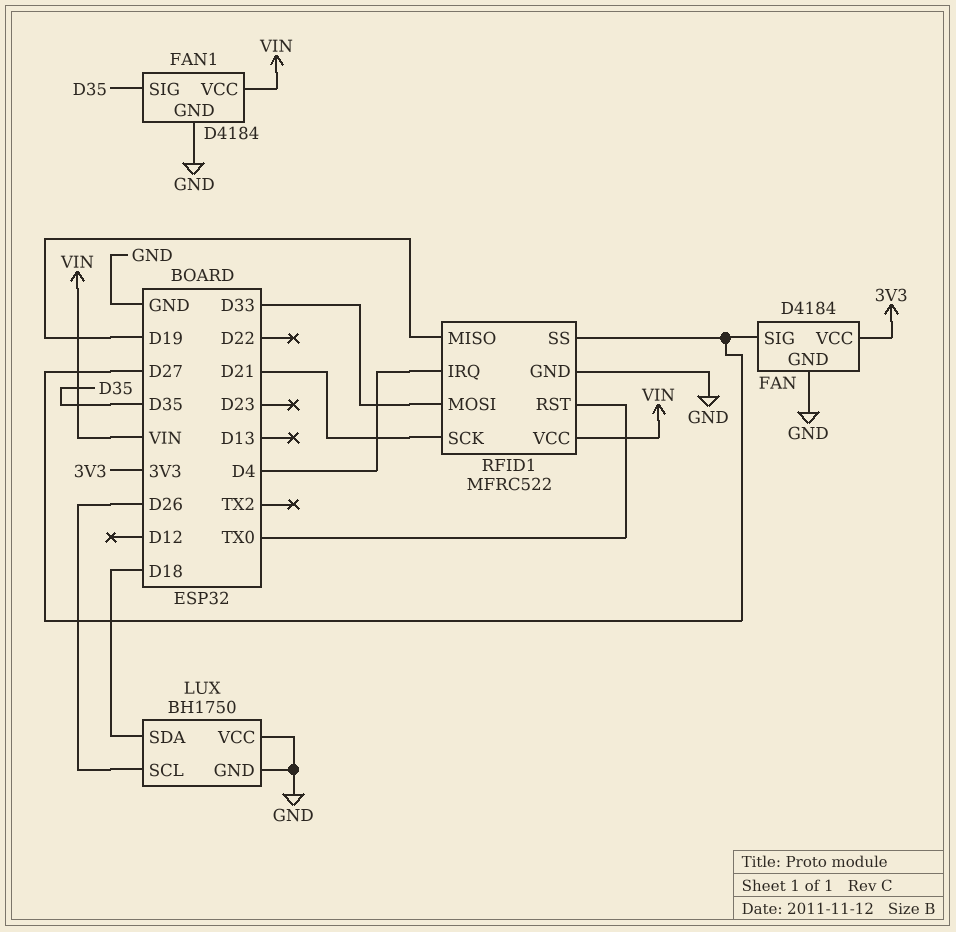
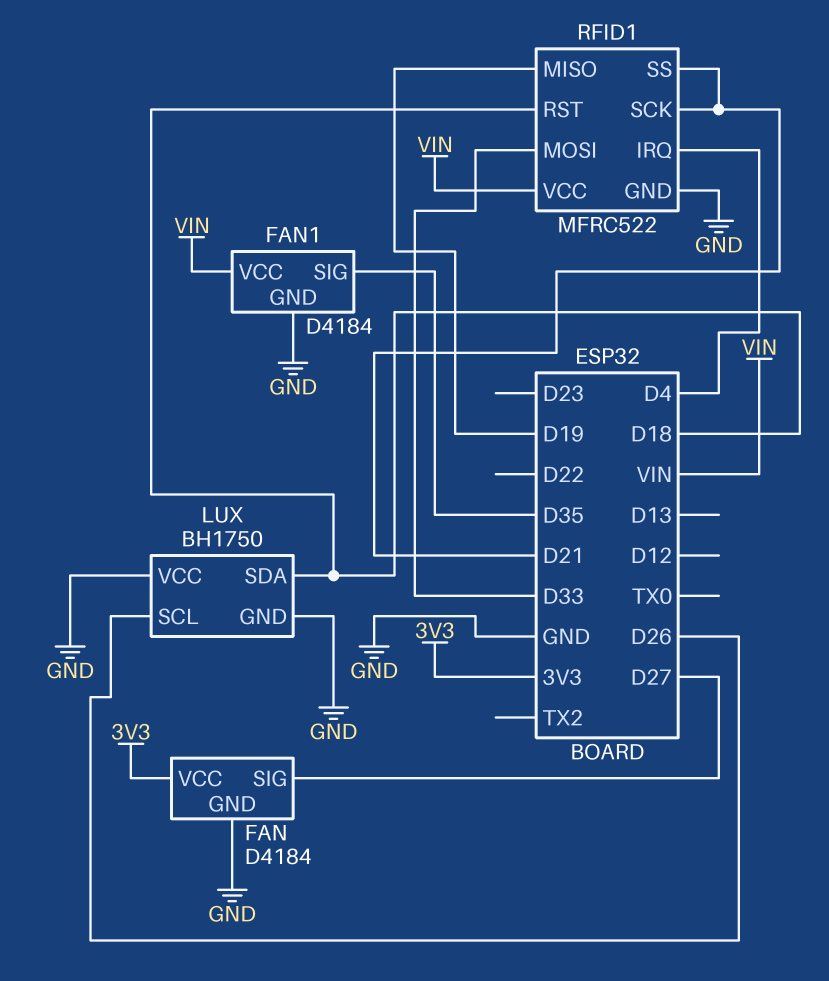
RFID1 pin RST: TX0 -> D18
RFID1 pin SS: D27 -> D21

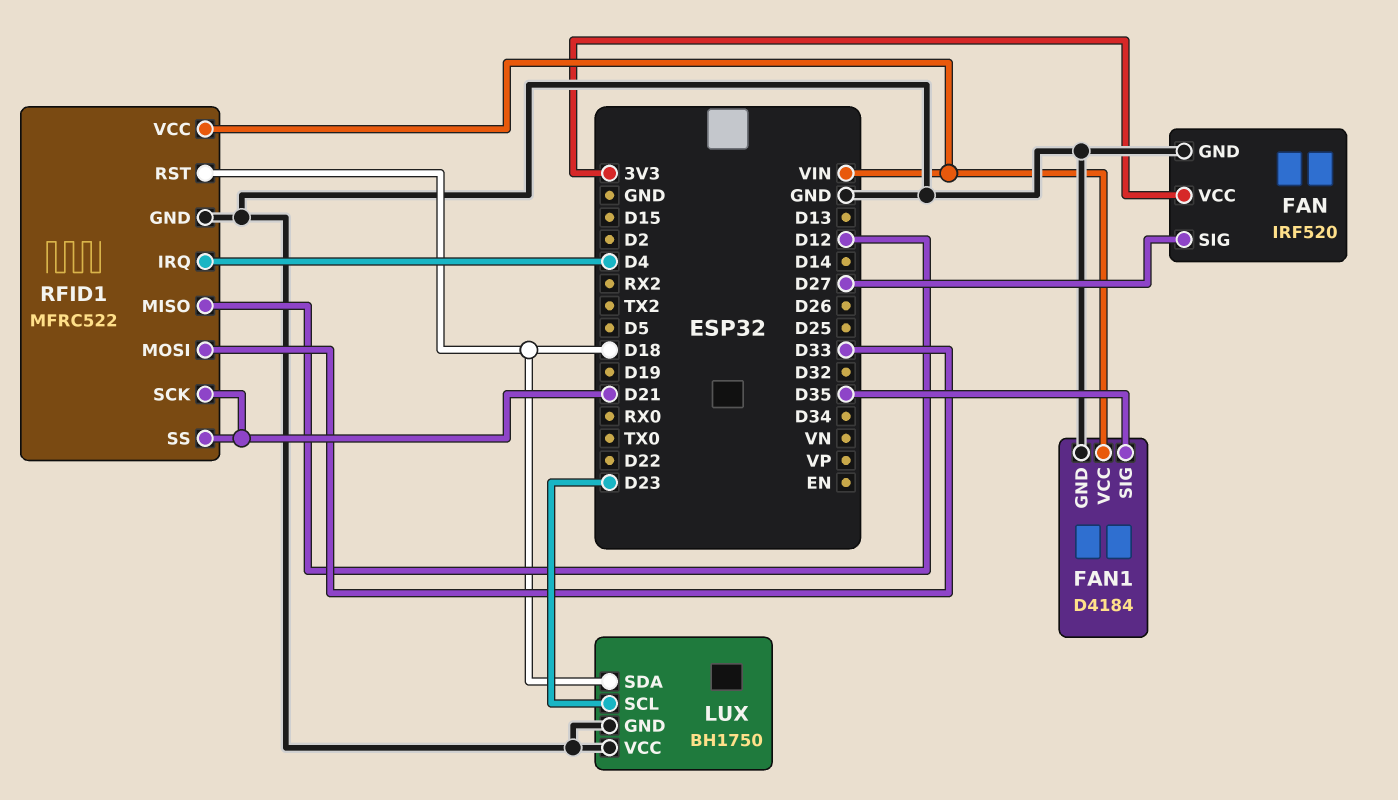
FAN: D4184 -> IRF520
LUX pin SCL: D26 -> D23
RFID1 pin MISO: D19 -> D12

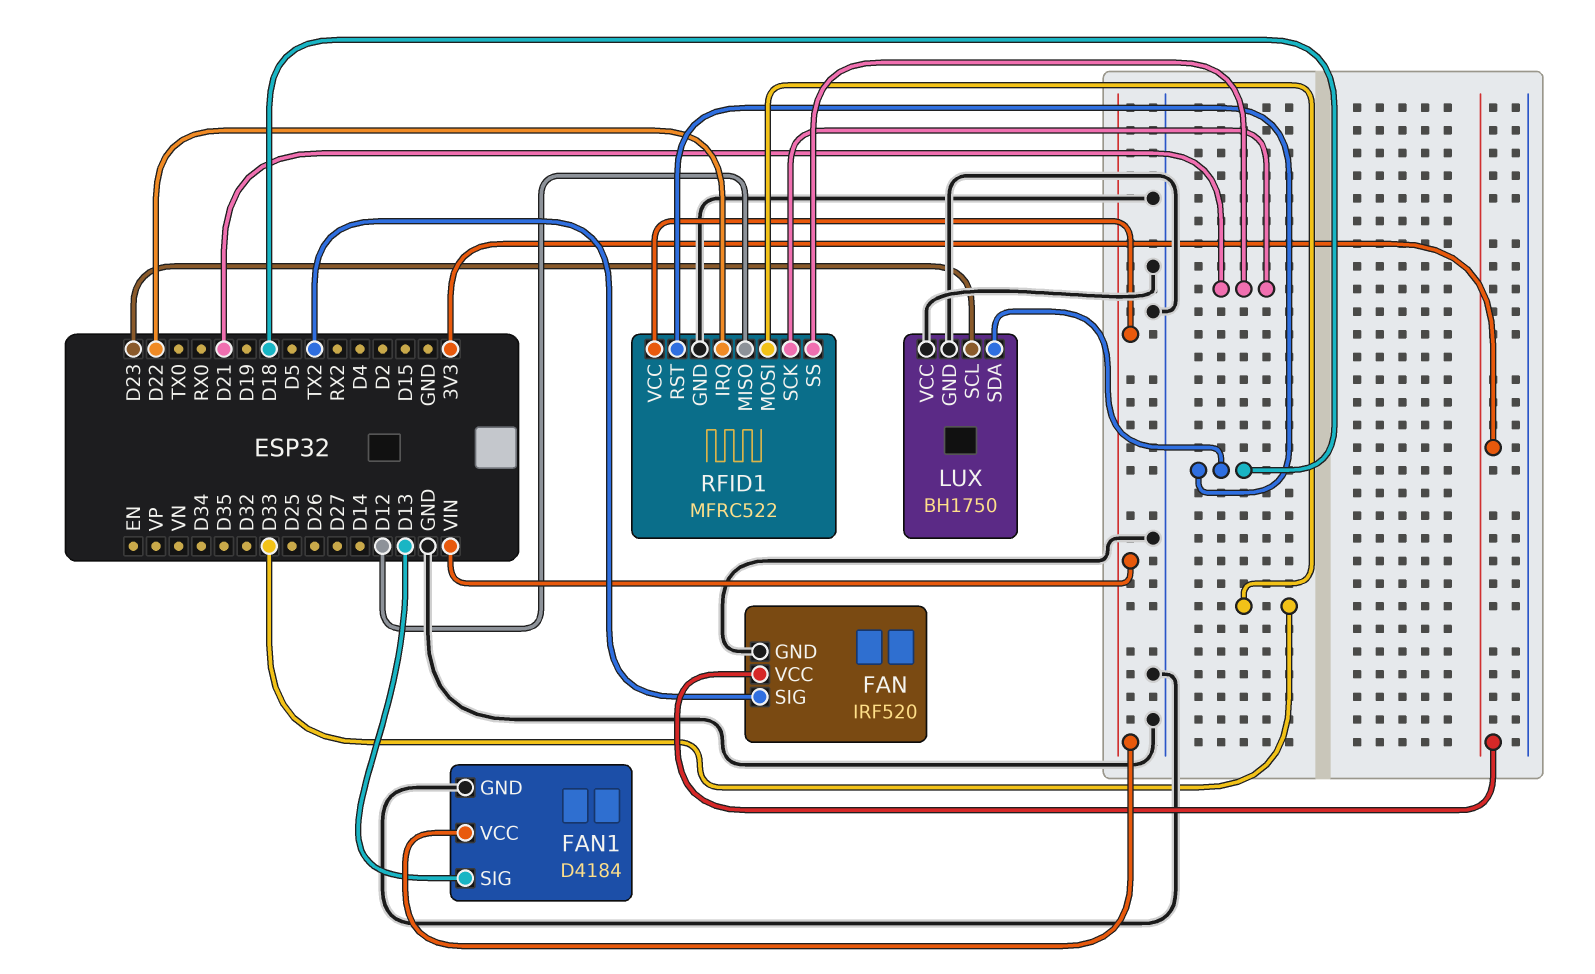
FAN pin SIG: D27 -> TX2
FAN1 pin SIG: D35 -> D13
RFID1 pin IRQ: D4 -> D22

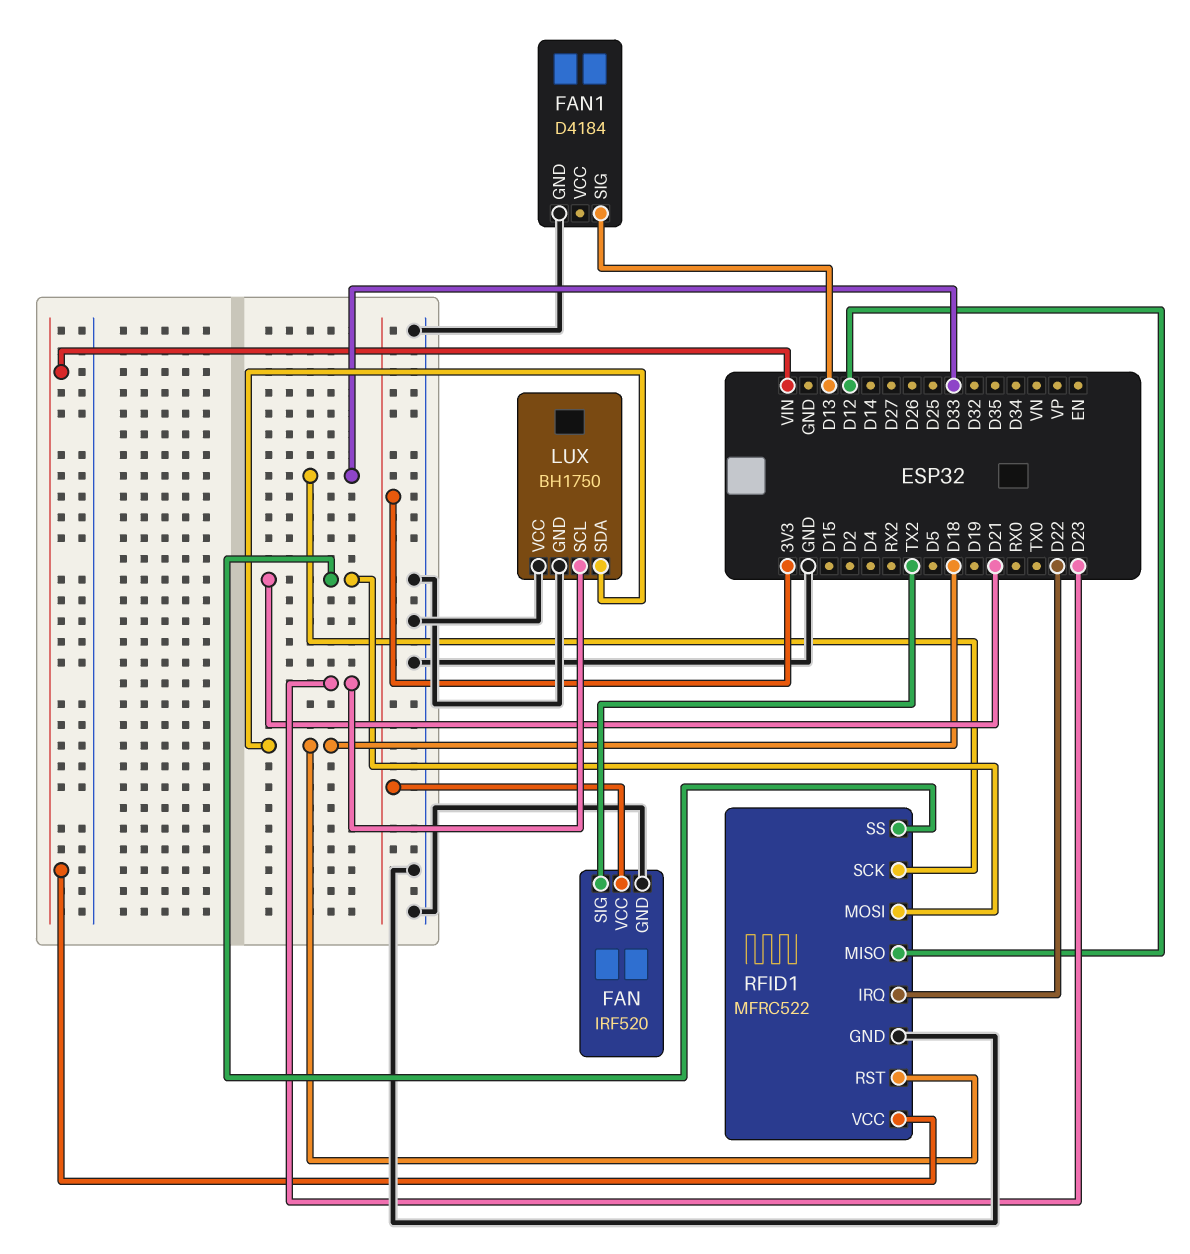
FAN1 pin VCC: VIN -> none
RFID1 pin MOSI: D33 -> D21
RFID1 pin SCK: D21 -> D33

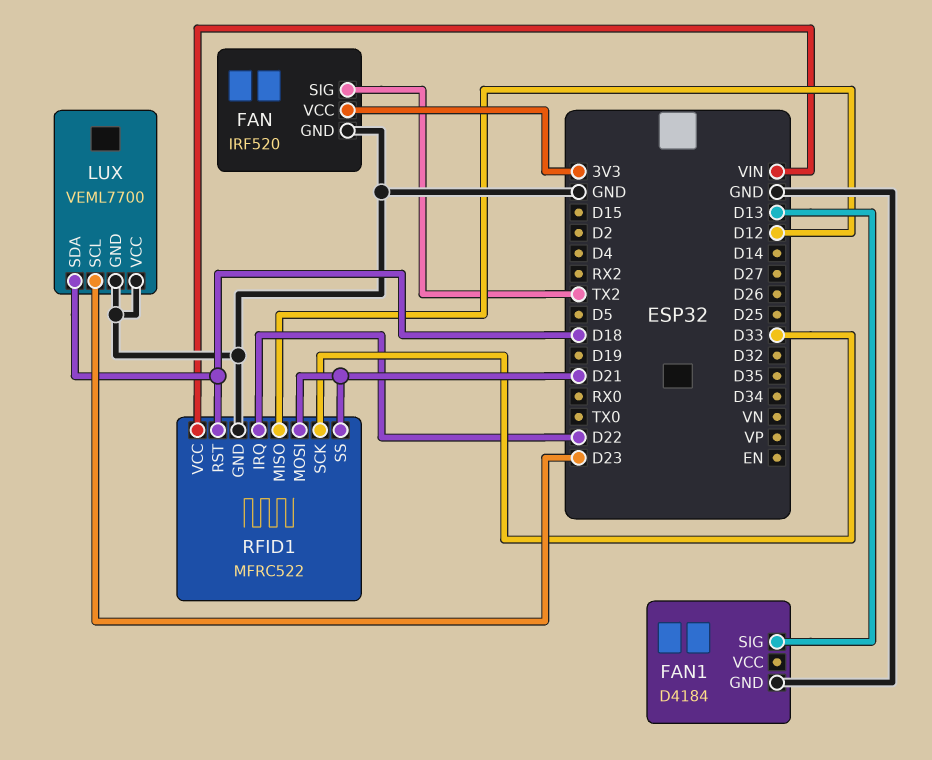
LUX: BH1750 -> VEML7700

